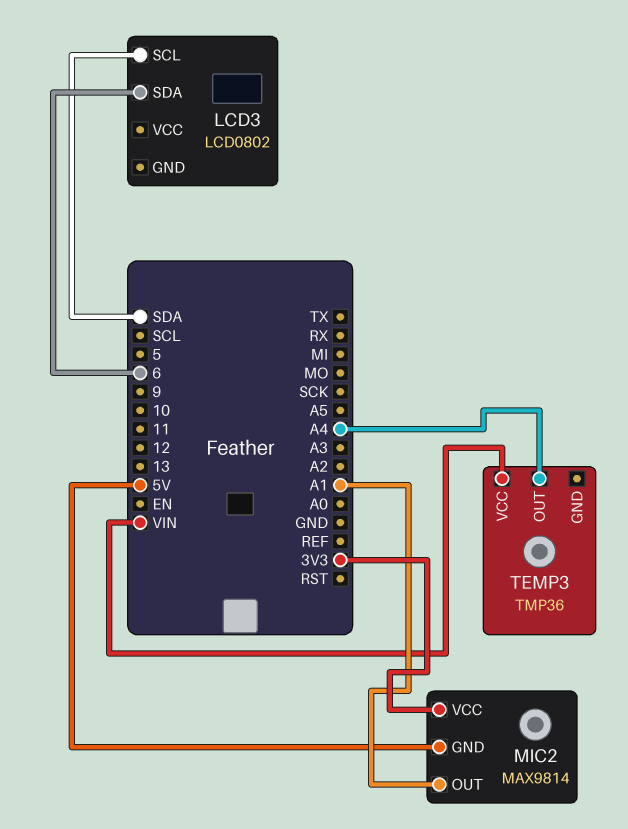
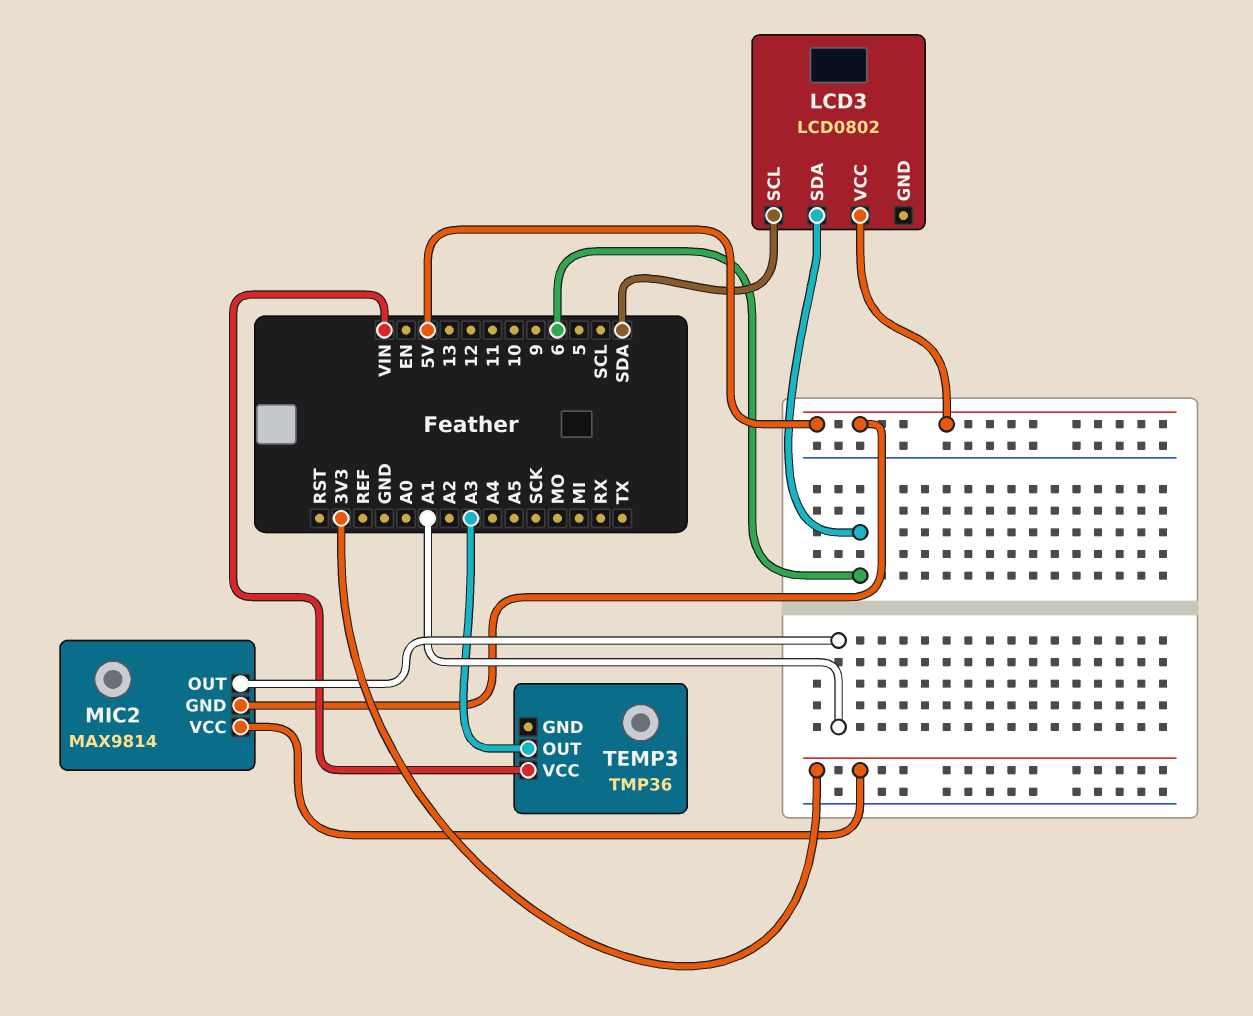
LCD3 pin VCC: none -> 5V
TEMP3 pin OUT: A4 -> A3

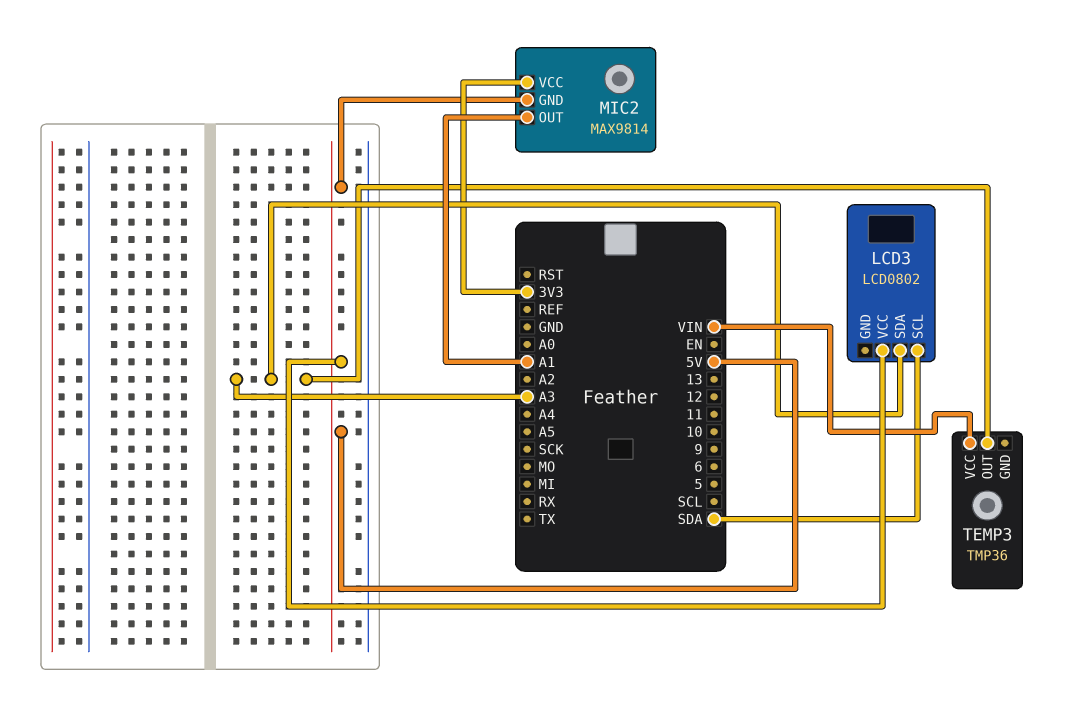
LCD3 pin SDA: 6 -> A3

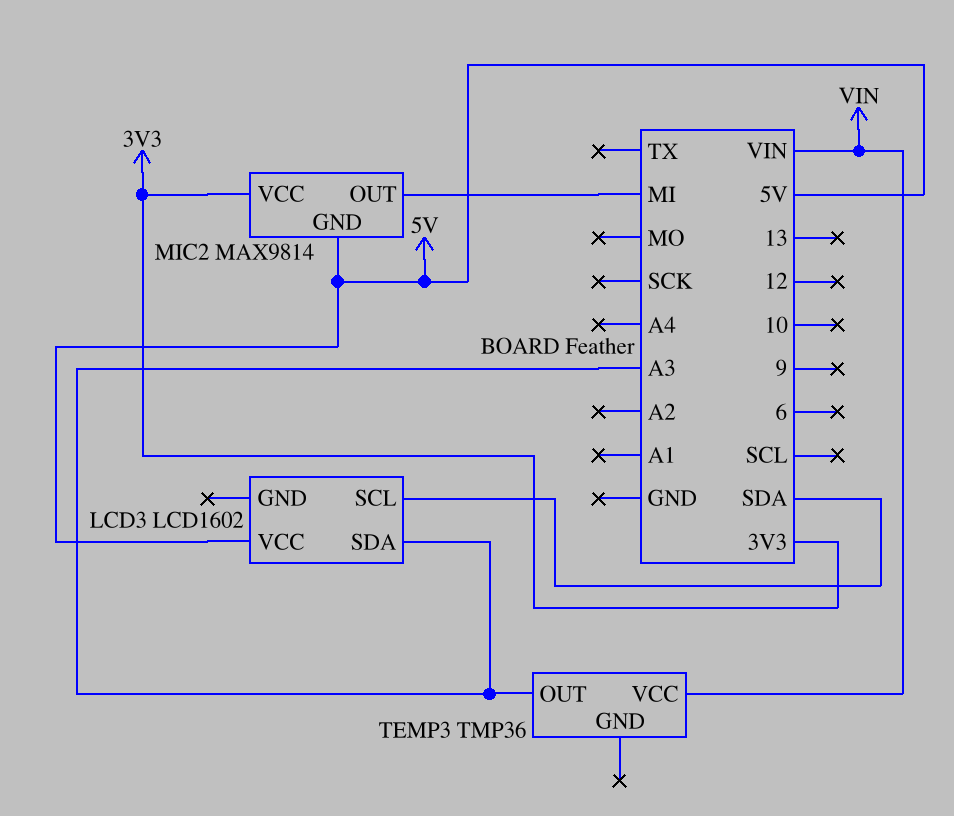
LCD3: LCD0802 -> LCD1602
MIC2 pin OUT: A1 -> MI

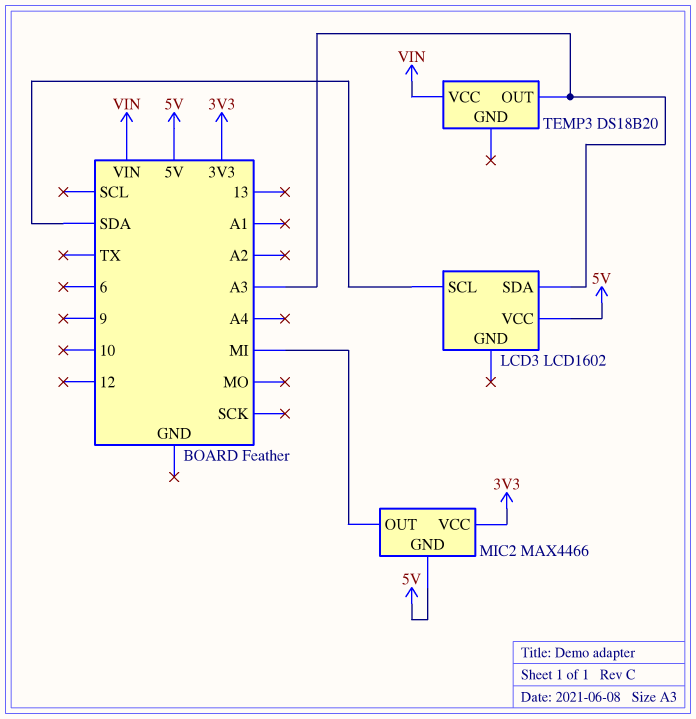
MIC2: MAX9814 -> MAX4466
TEMP3: TMP36 -> DS18B20

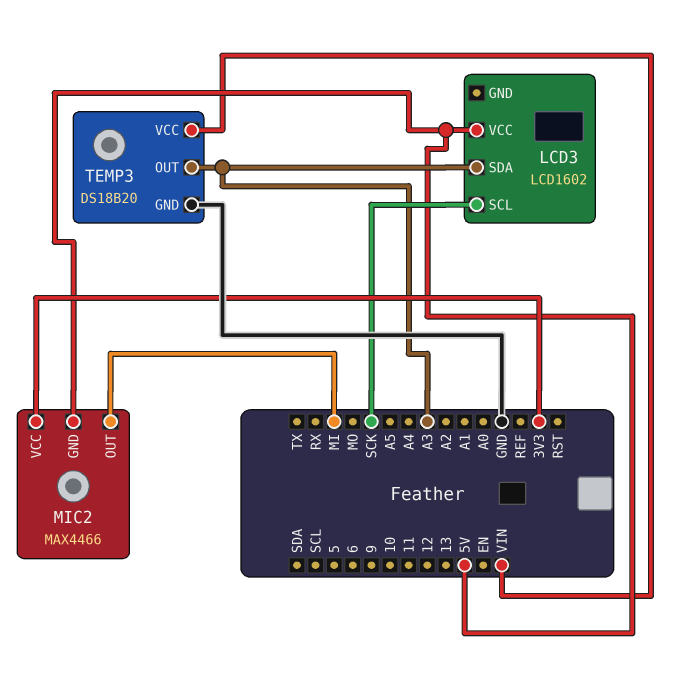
LCD3 pin SCL: SDA -> SCK
TEMP3 pin GND: none -> GND

